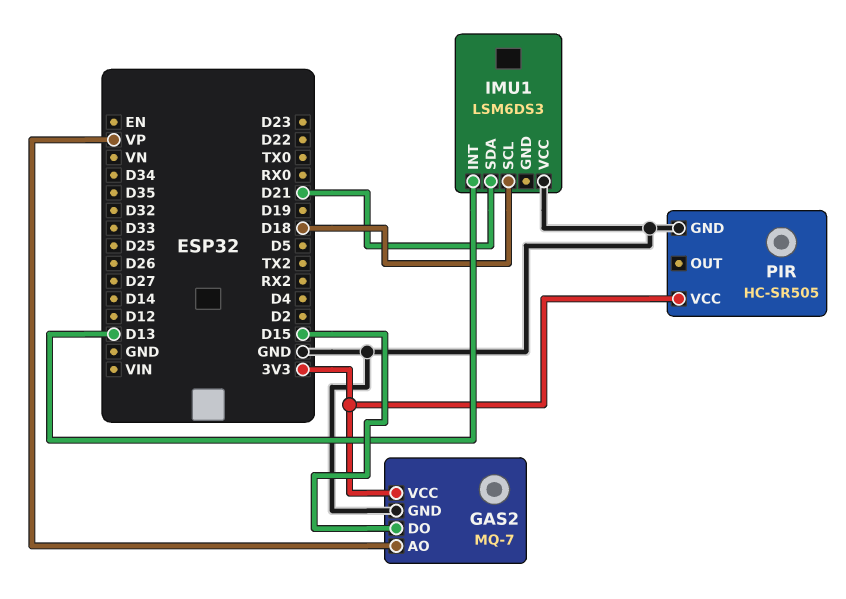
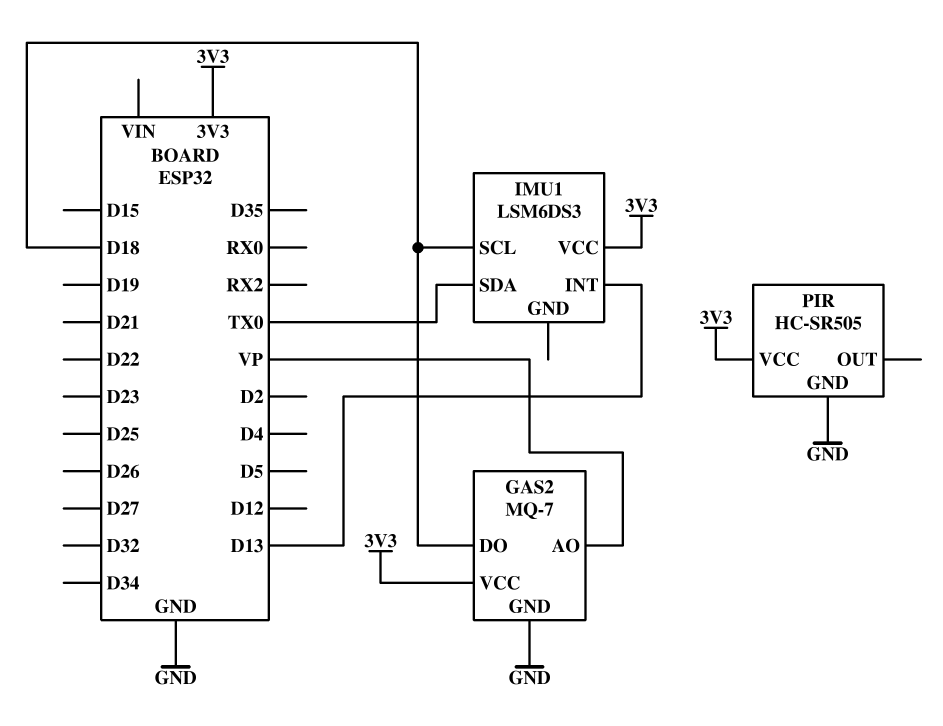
GAS2 pin DO: D15 -> D18
IMU1 pin SDA: D21 -> TX0
IMU1 pin VCC: GND -> 3V3

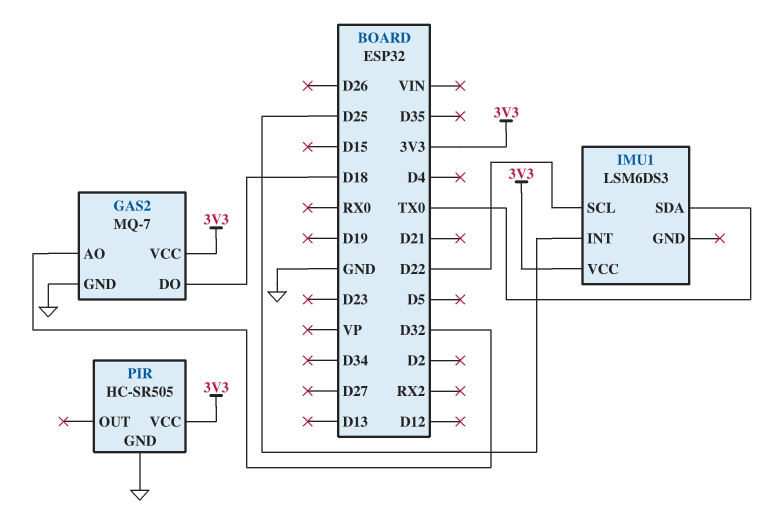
GAS2 pin AO: VP -> D32
IMU1 pin INT: D13 -> D25
IMU1 pin SCL: D18 -> D22

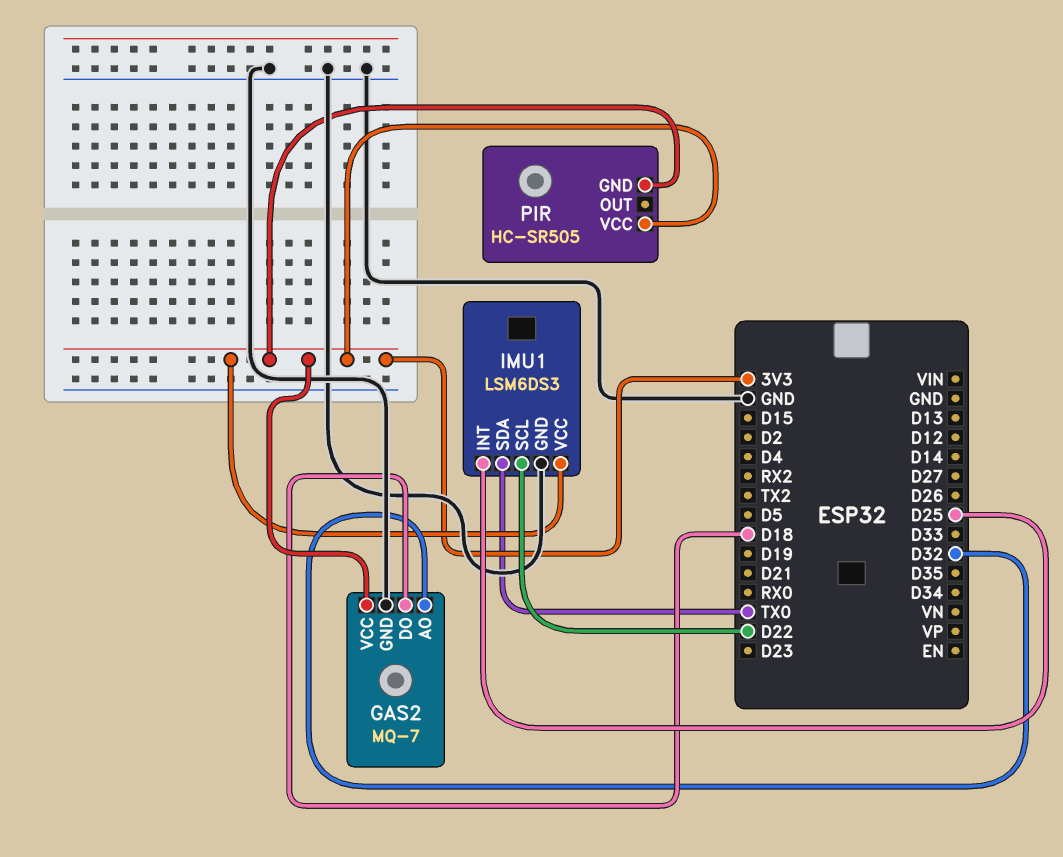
IMU1 pin GND: none -> GND
PIR pin GND: GND -> 3V3

